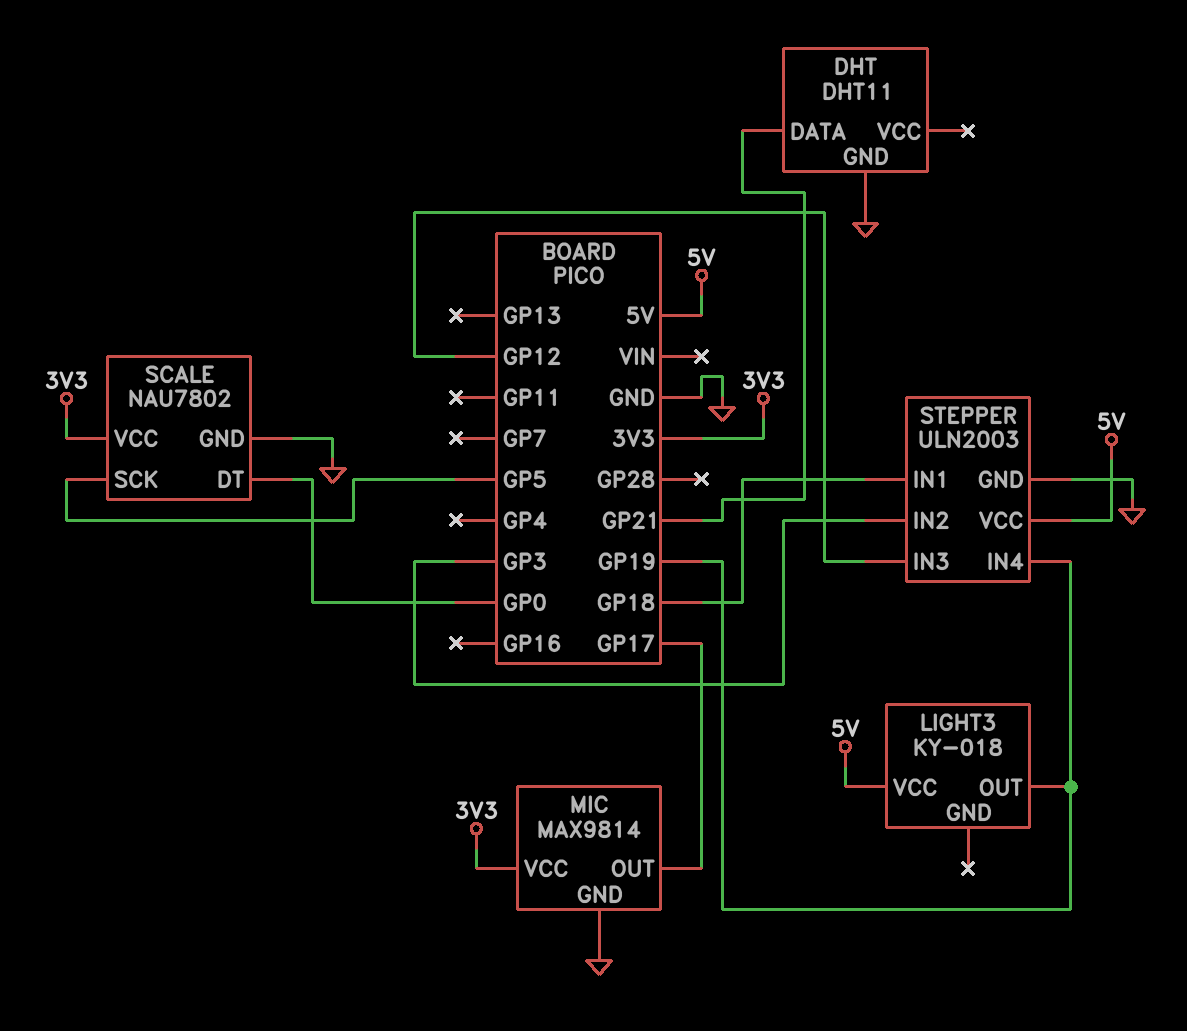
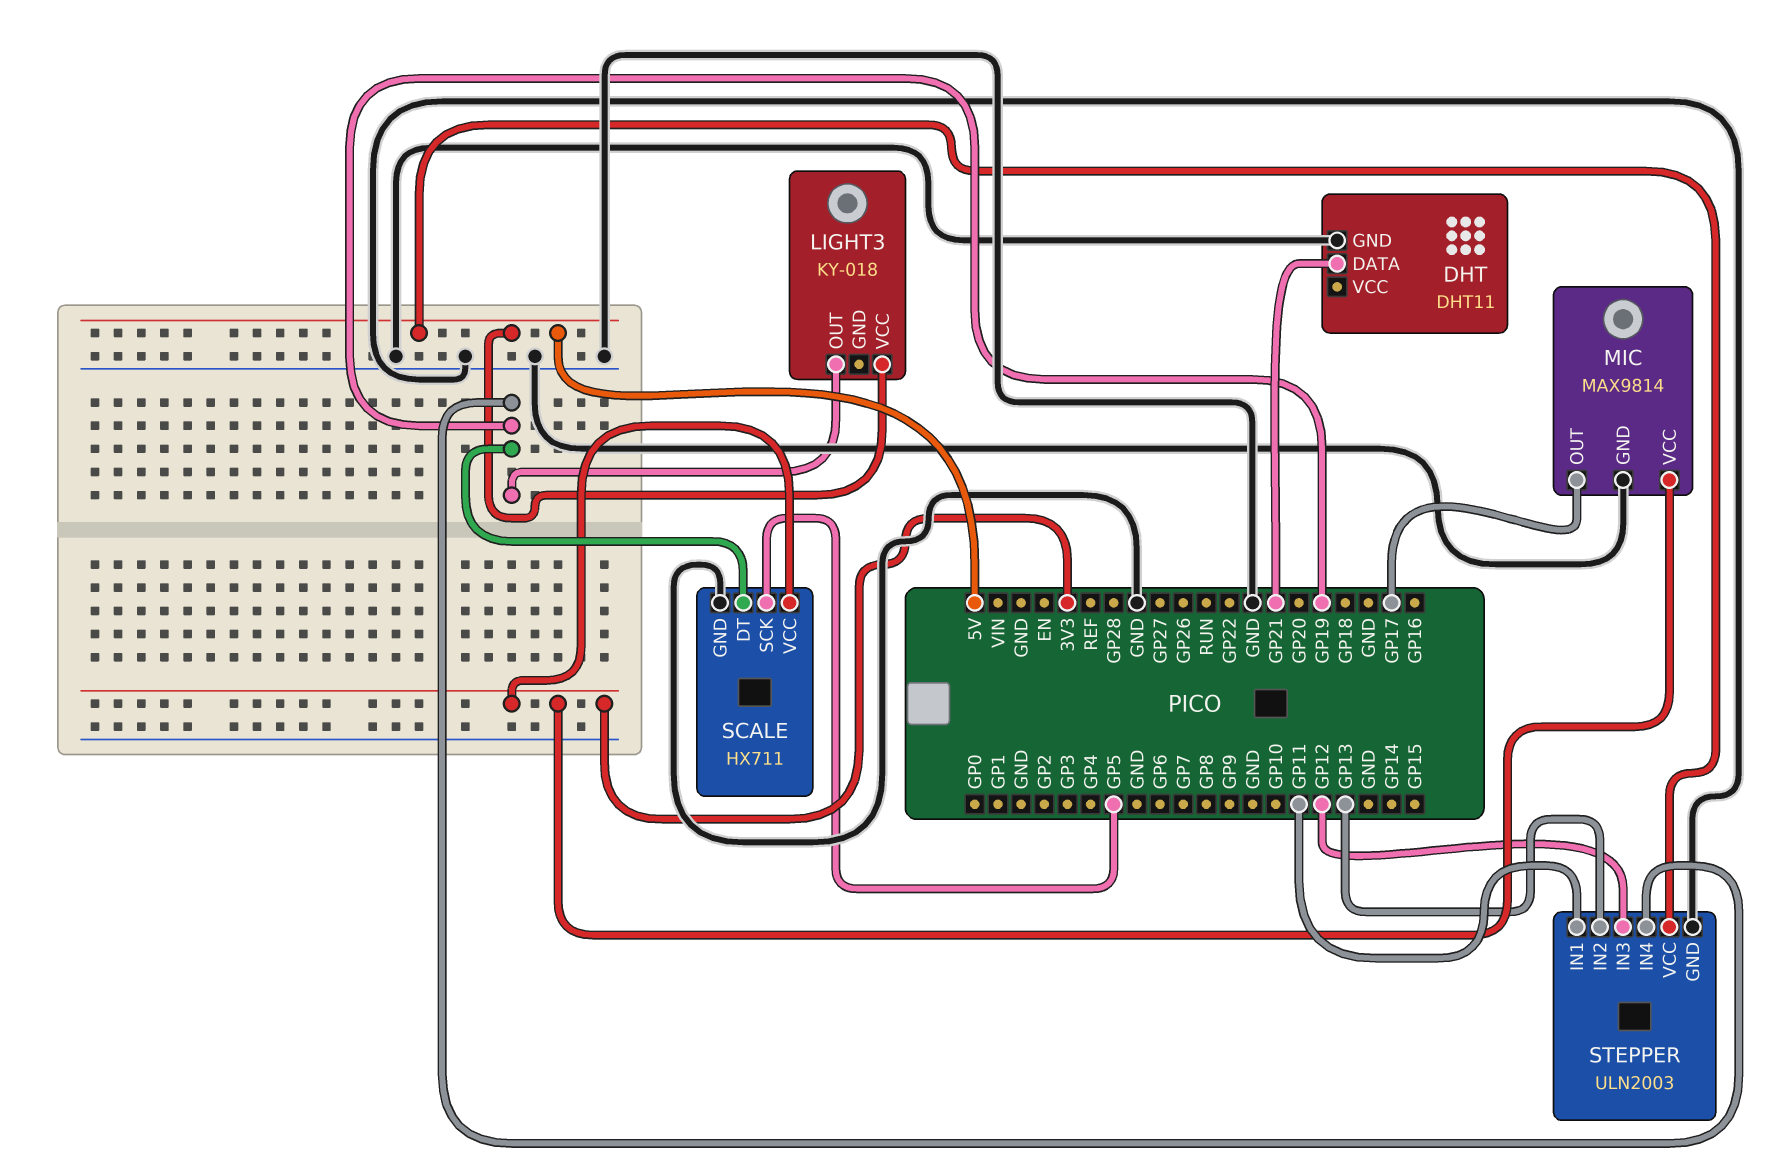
SCALE: NAU7802 -> HX711
SCALE pin DT: GP0 -> GP19
STEPPER pin IN1: GP18 -> GP11
STEPPER pin IN2: GP3 -> GP13

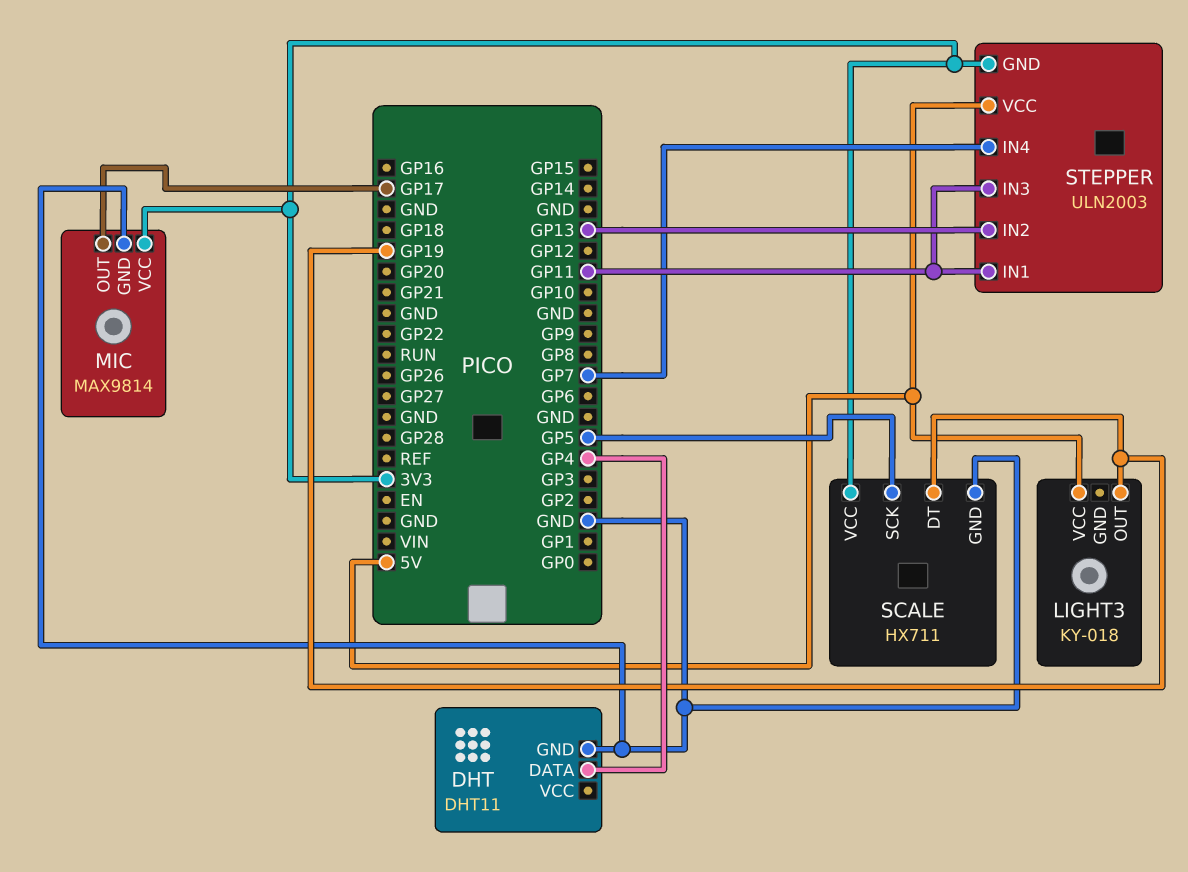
DHT pin DATA: GP21 -> GP4
STEPPER pin GND: GND -> 3V3
STEPPER pin IN3: GP12 -> GP11
STEPPER pin IN4: GP19 -> GP7

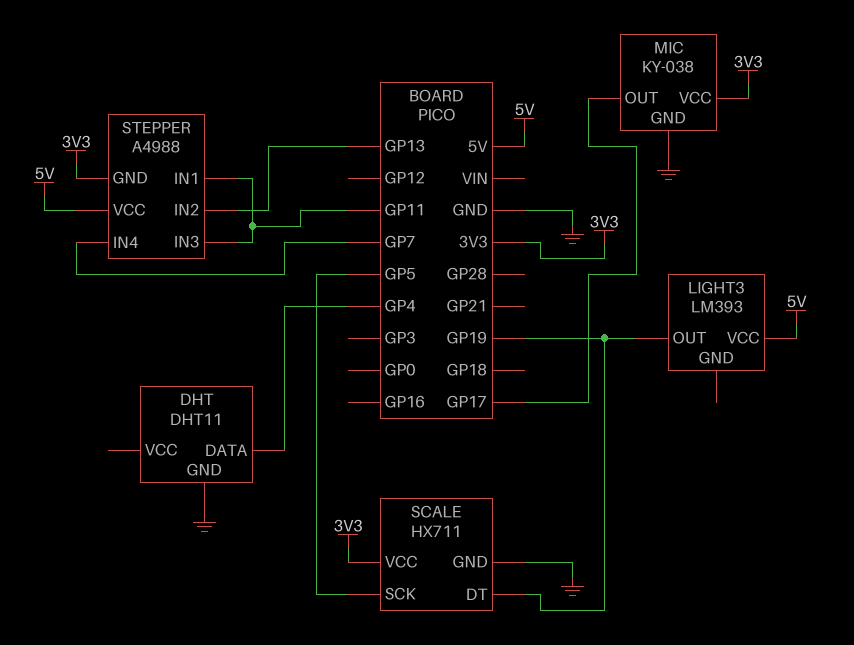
LIGHT3: KY-018 -> LM393
MIC: MAX9814 -> KY-038
STEPPER: ULN2003 -> A4988

